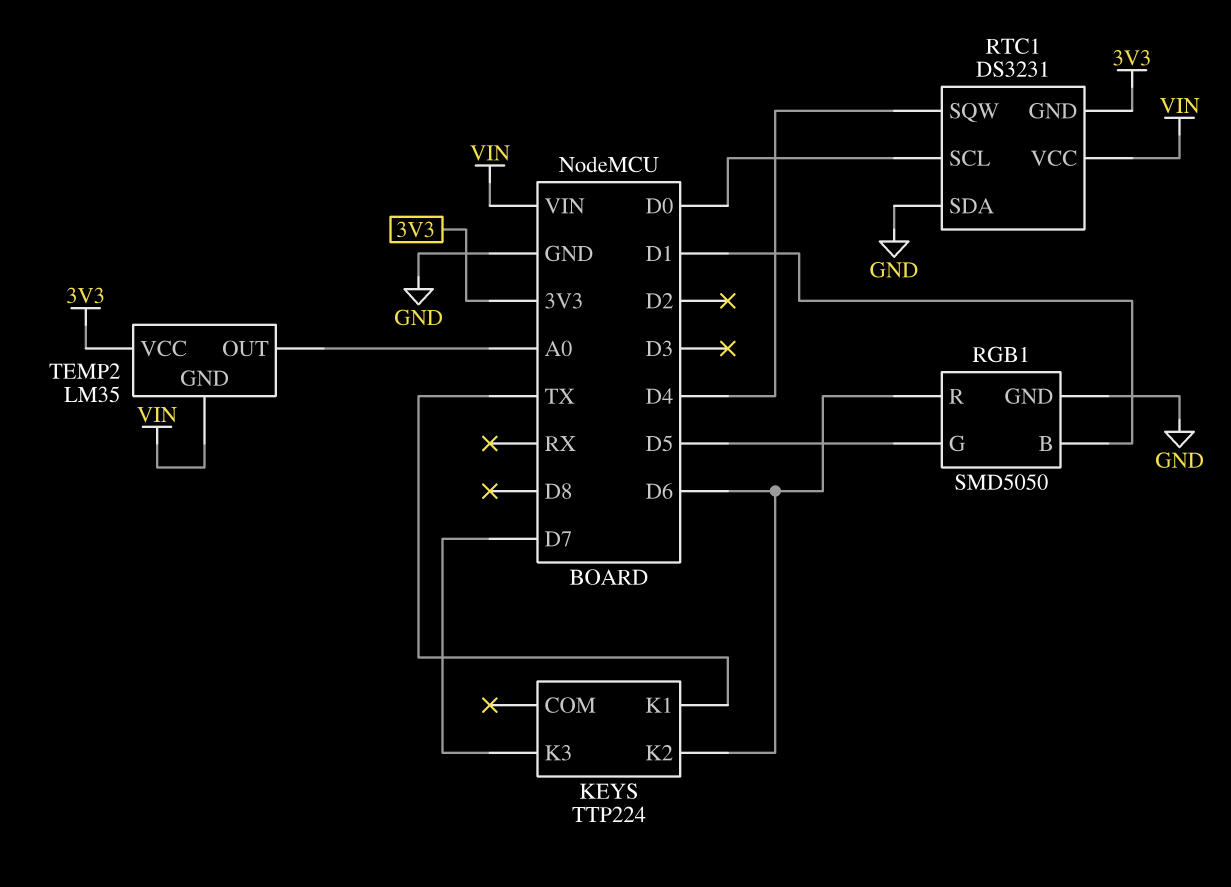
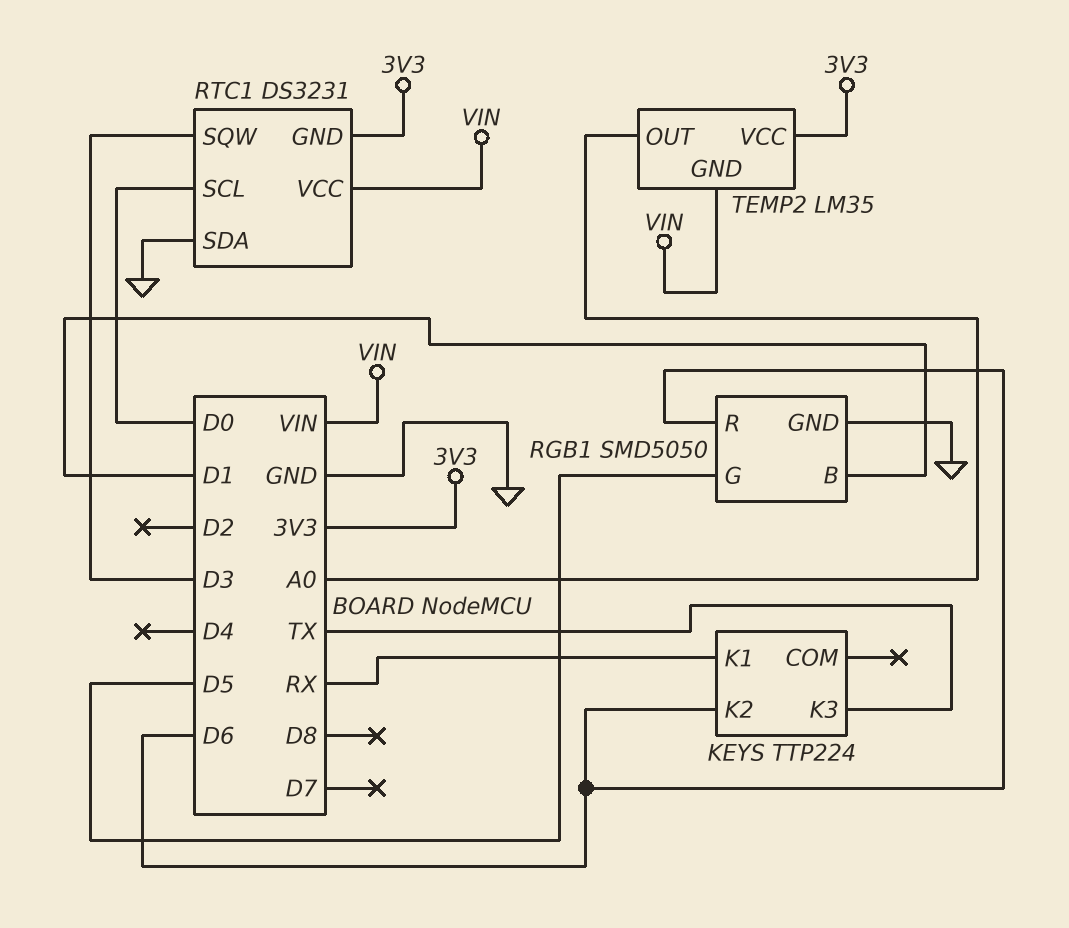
KEYS pin K1: TX -> RX
KEYS pin K3: D7 -> TX
RTC1 pin SQW: D4 -> D3

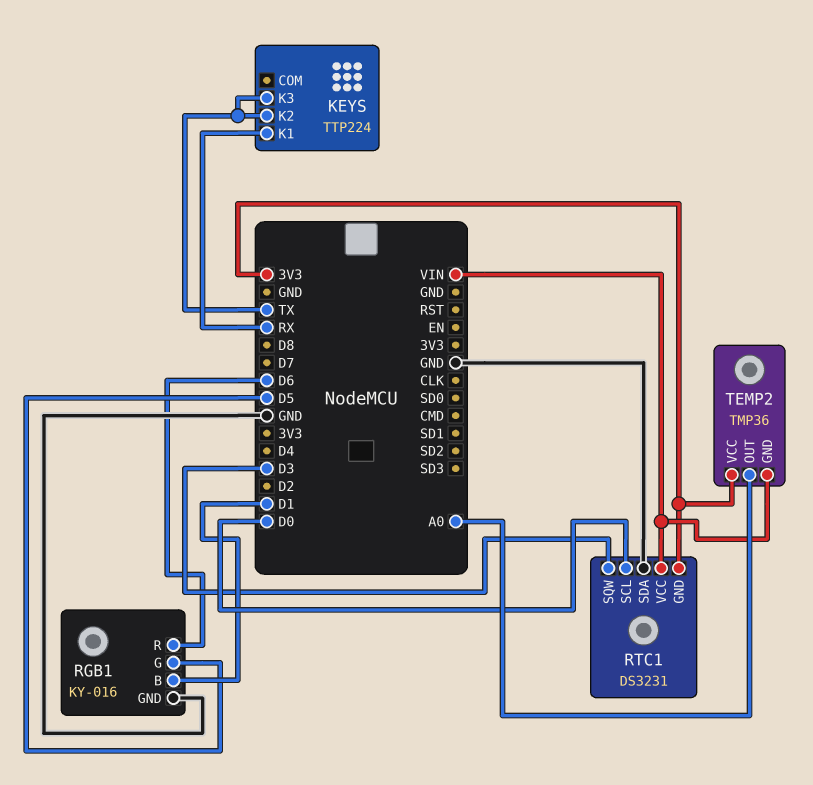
KEYS pin K2: D6 -> TX
RGB1: SMD5050 -> KY-016
TEMP2: LM35 -> TMP36

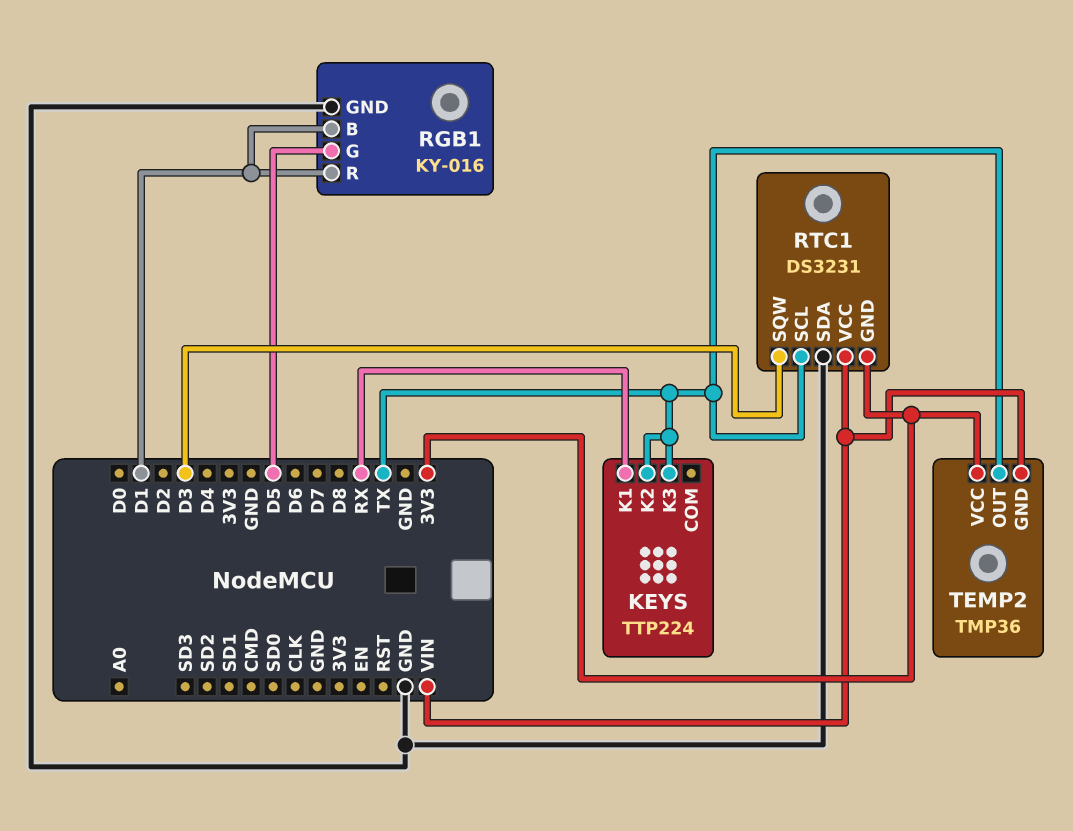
RGB1 pin R: D6 -> D1
RTC1 pin SCL: D0 -> TX
TEMP2 pin OUT: A0 -> TX

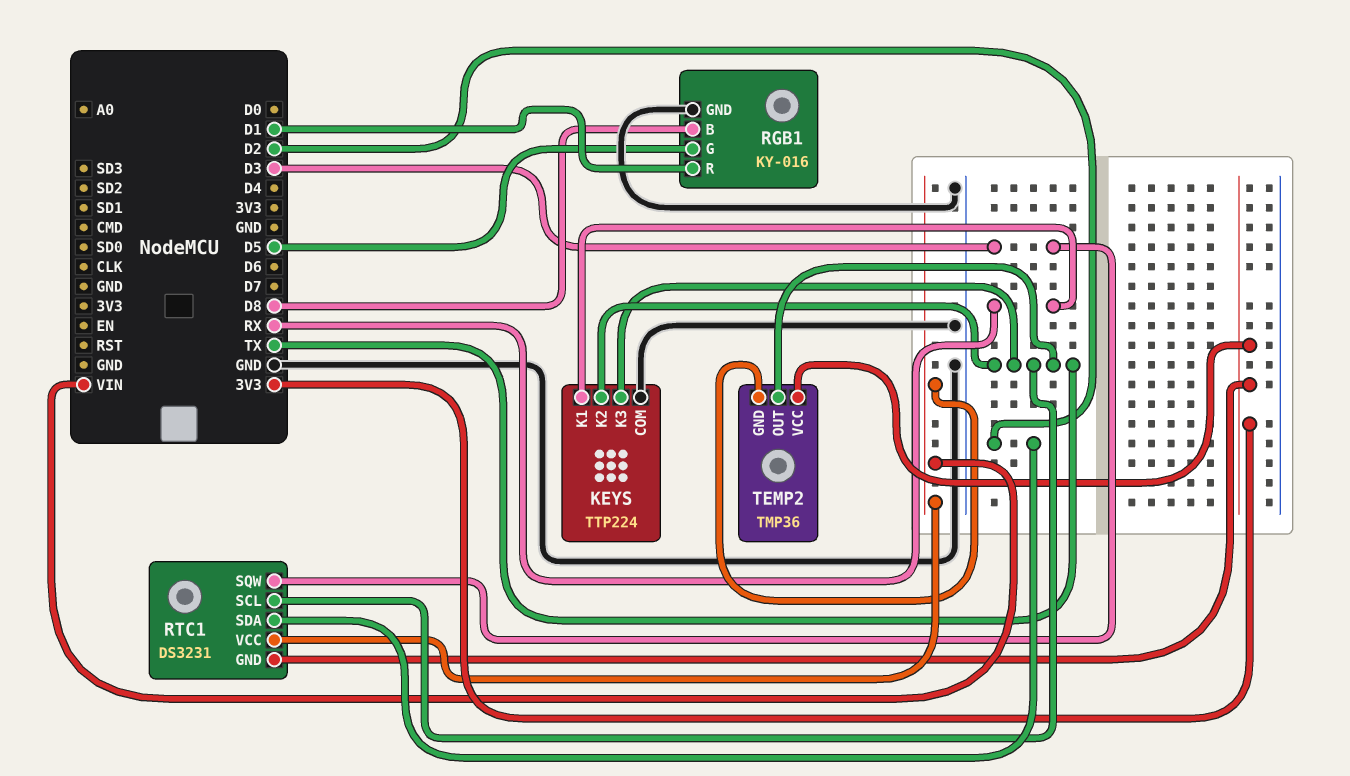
KEYS pin COM: none -> GND
RGB1 pin B: D1 -> D8
RTC1 pin SDA: GND -> D2

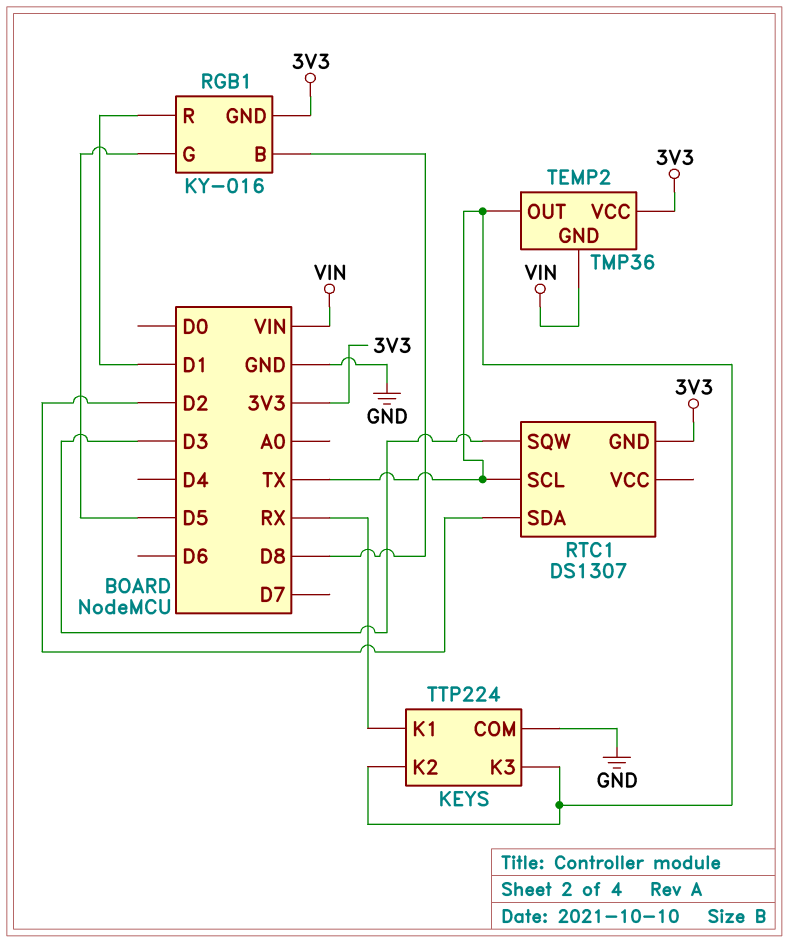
RGB1 pin GND: GND -> 3V3
RTC1: DS3231 -> DS1307
RTC1 pin VCC: VIN -> none

